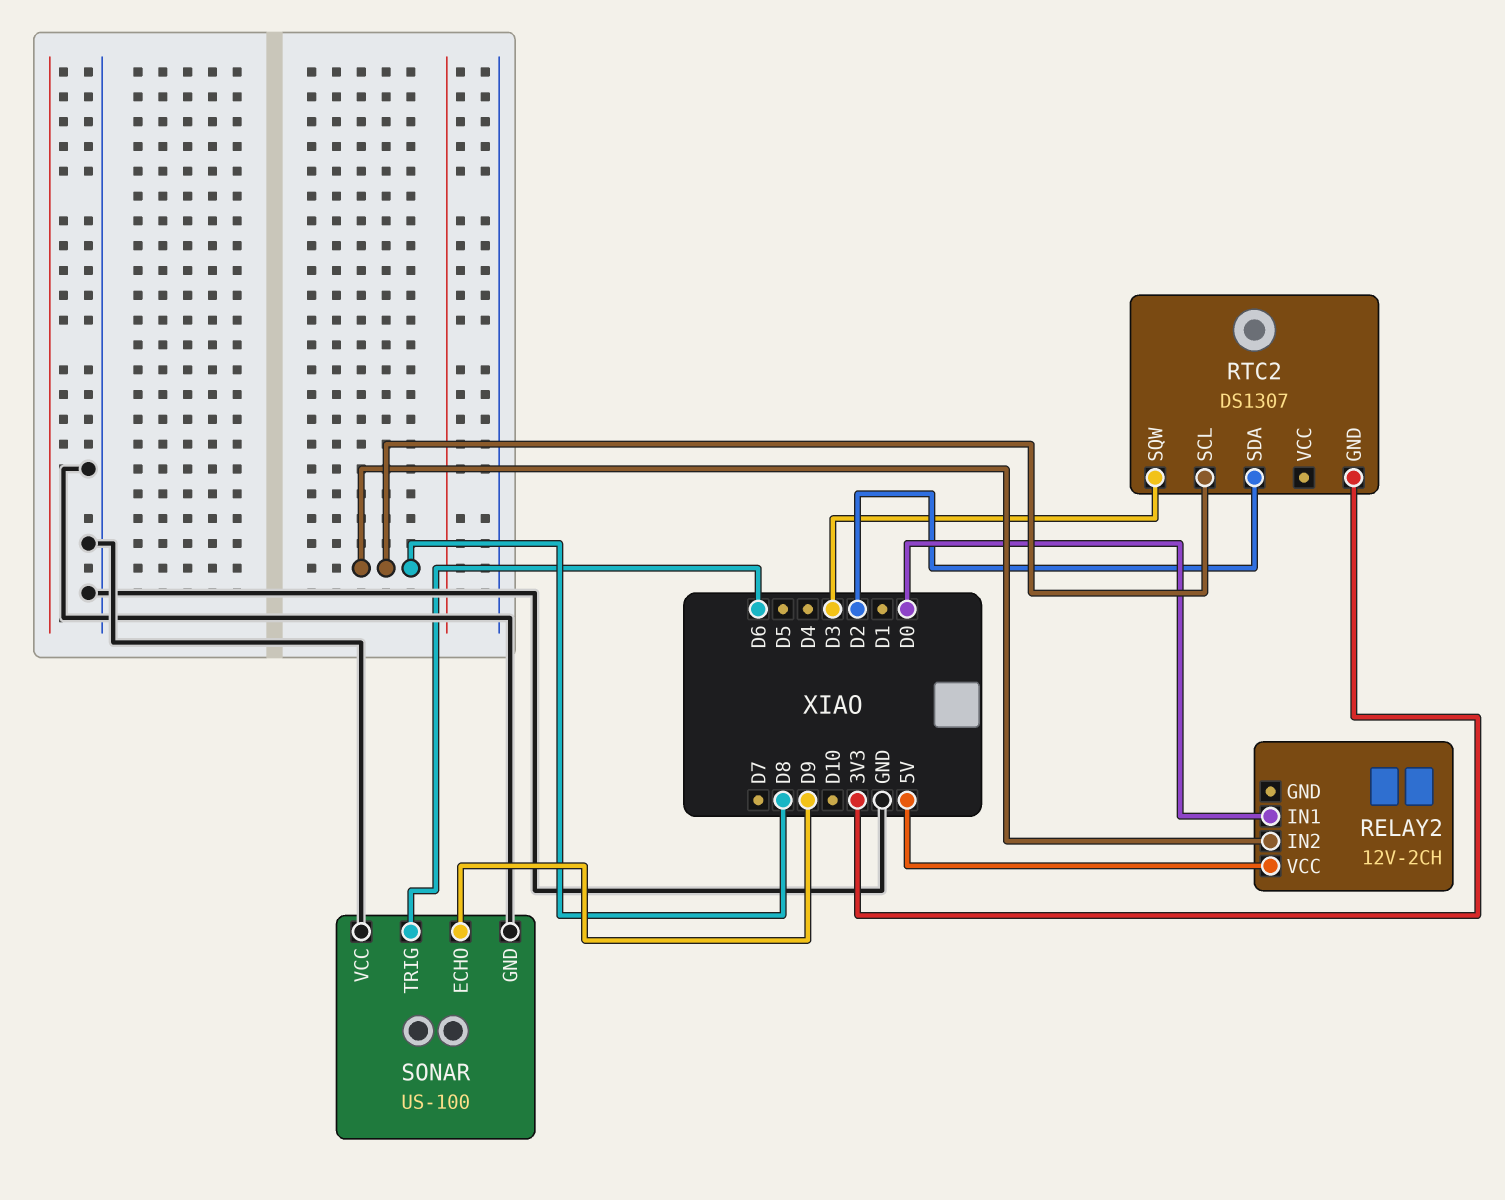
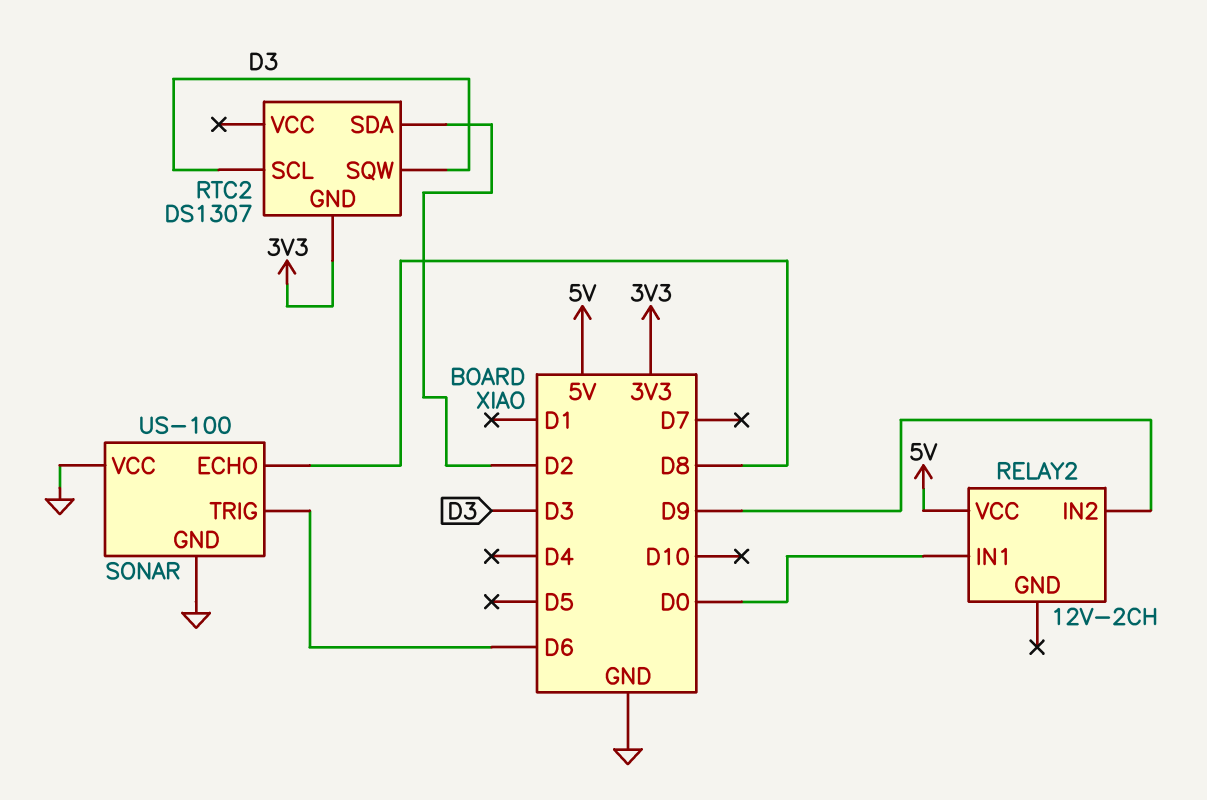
RELAY2 pin IN2: D8 -> D9
RTC2 pin SCL: D8 -> D3
SONAR pin ECHO: D9 -> D8

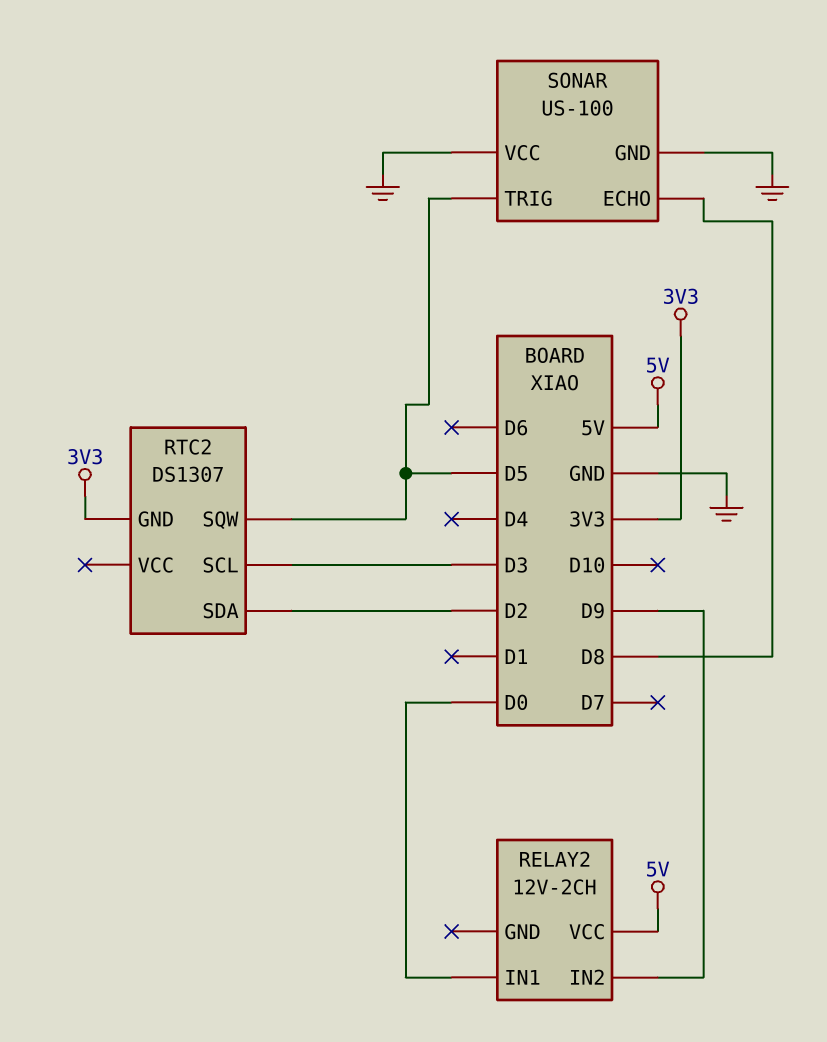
RTC2 pin SQW: D3 -> D5
SONAR pin TRIG: D6 -> D5

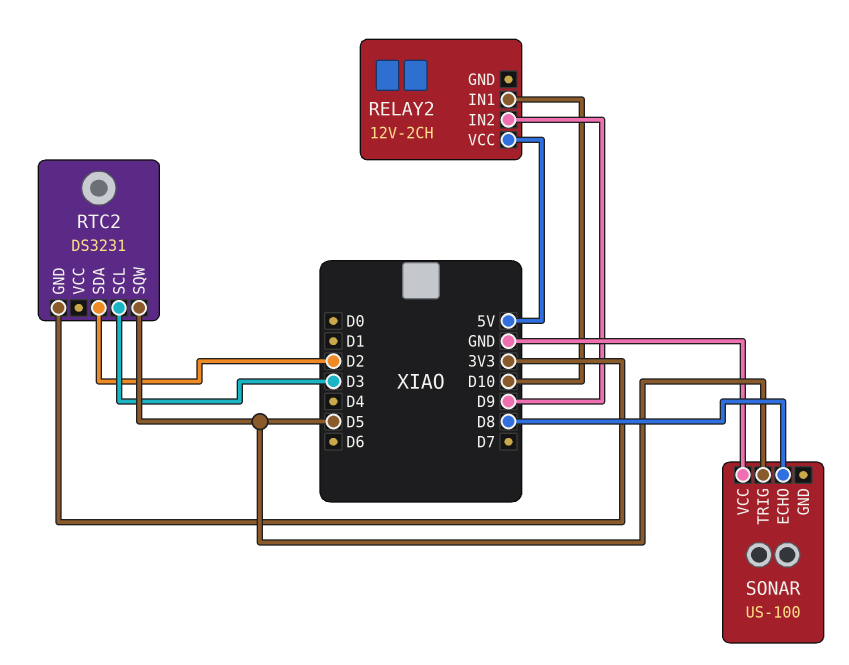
RELAY2 pin IN1: D0 -> D10
RTC2: DS1307 -> DS3231
SONAR pin GND: GND -> none

